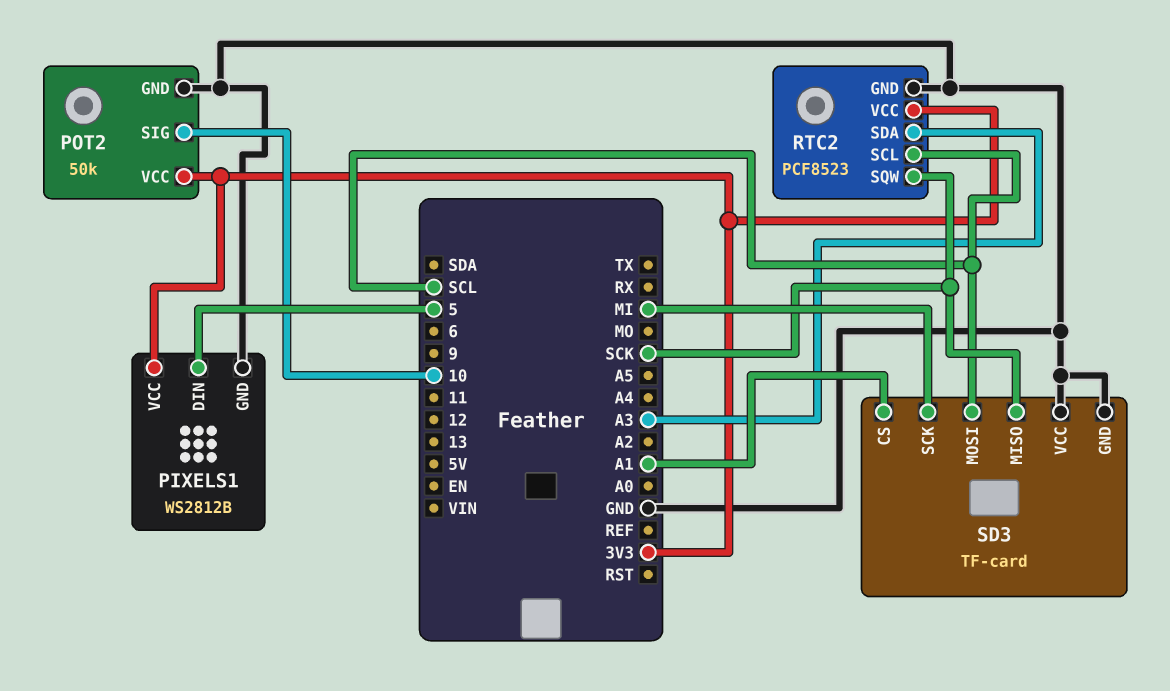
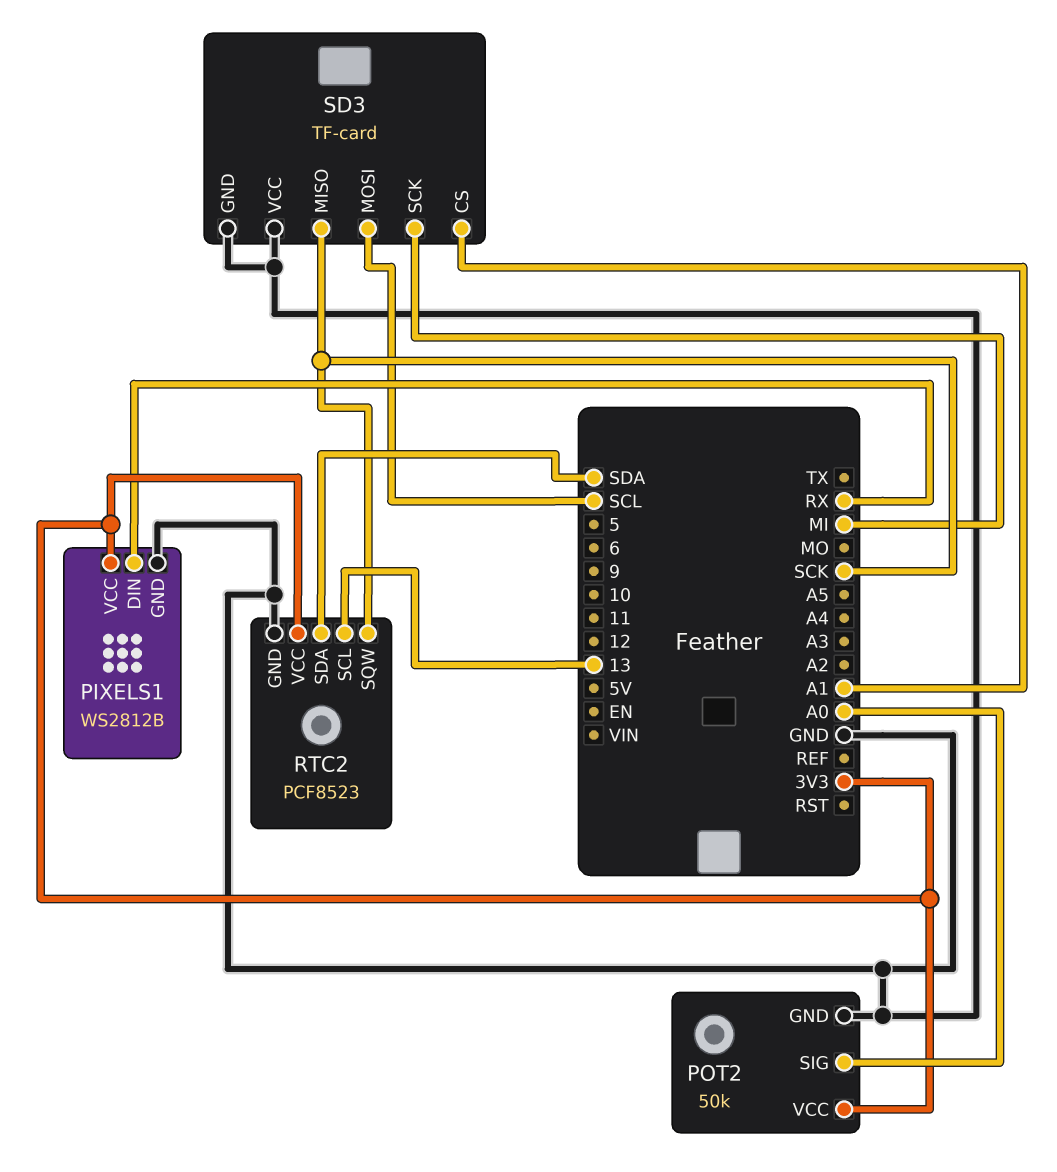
PIXELS1 pin DIN: 5 -> RX
POT2 pin SIG: 10 -> A0
RTC2 pin SCL: SCL -> 13
RTC2 pin SDA: A3 -> SDA

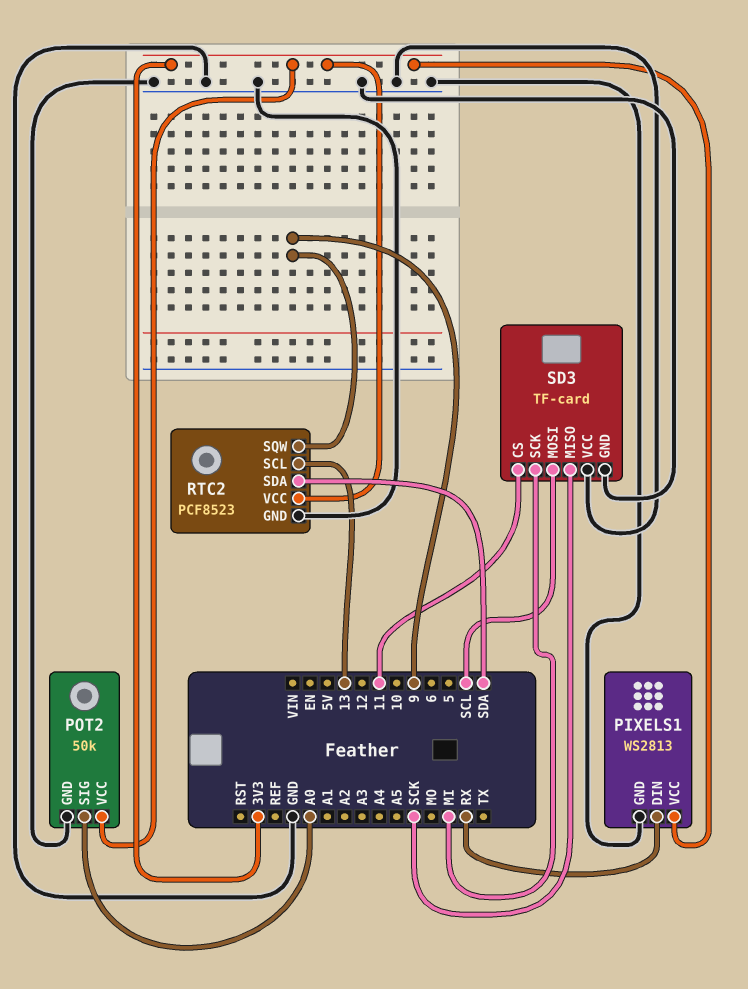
PIXELS1: WS2812B -> WS2813
RTC2 pin SQW: SCK -> 9
SD3 pin CS: A1 -> 11

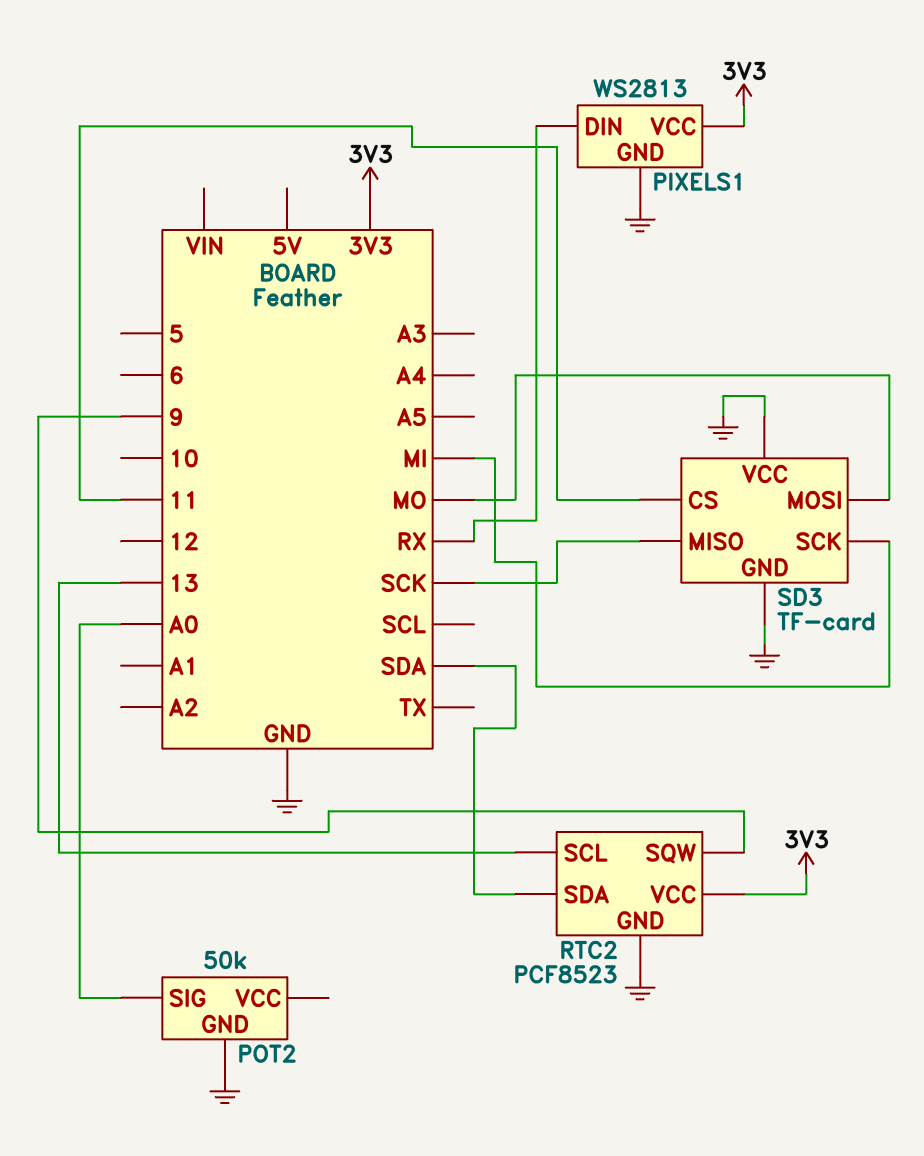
POT2 pin VCC: 3V3 -> none
SD3 pin MOSI: SCL -> MO

